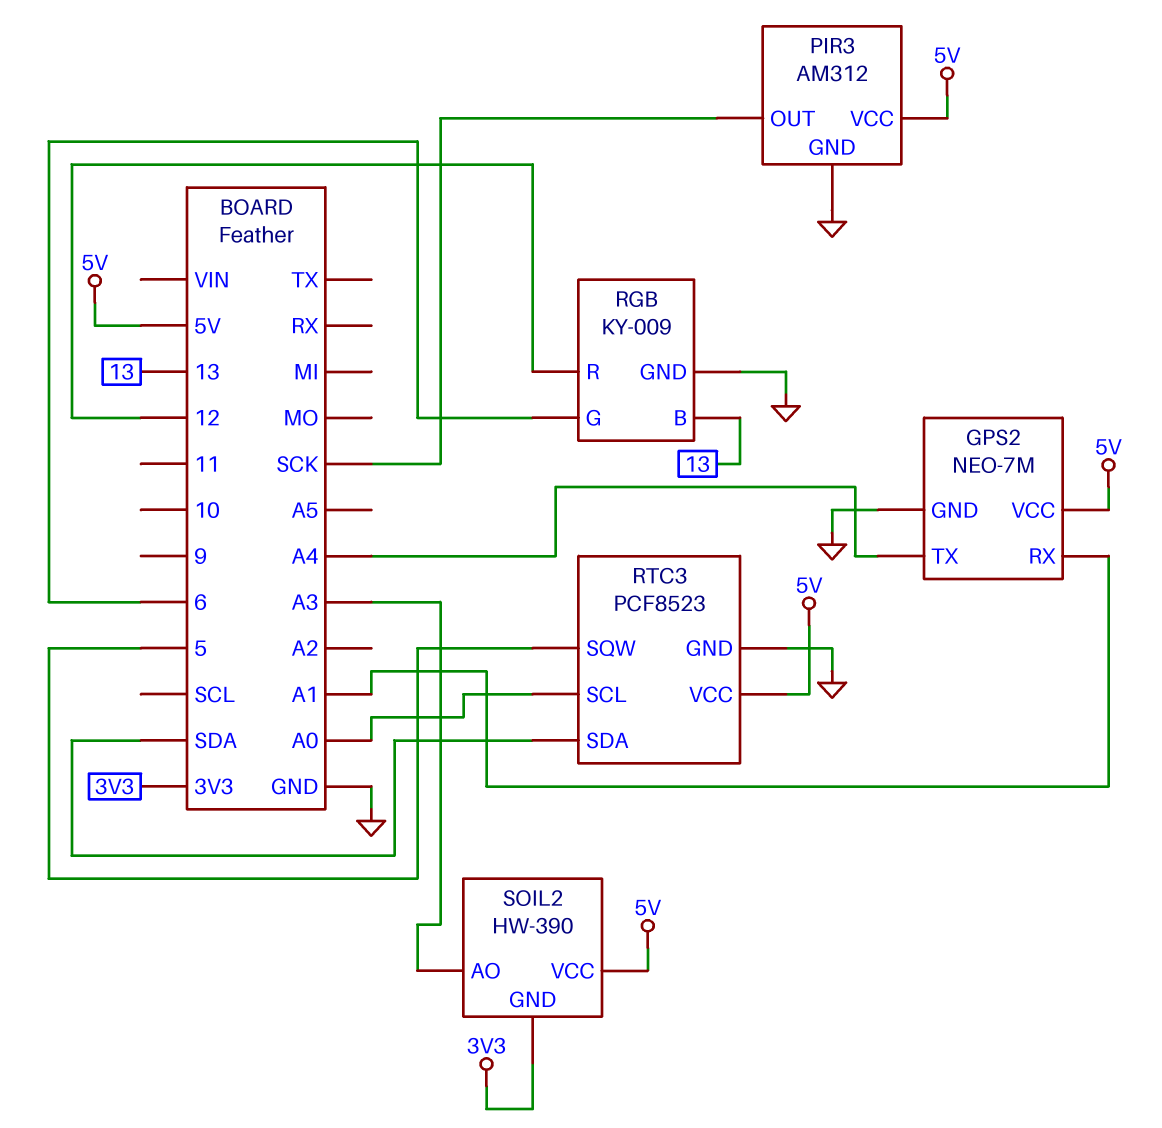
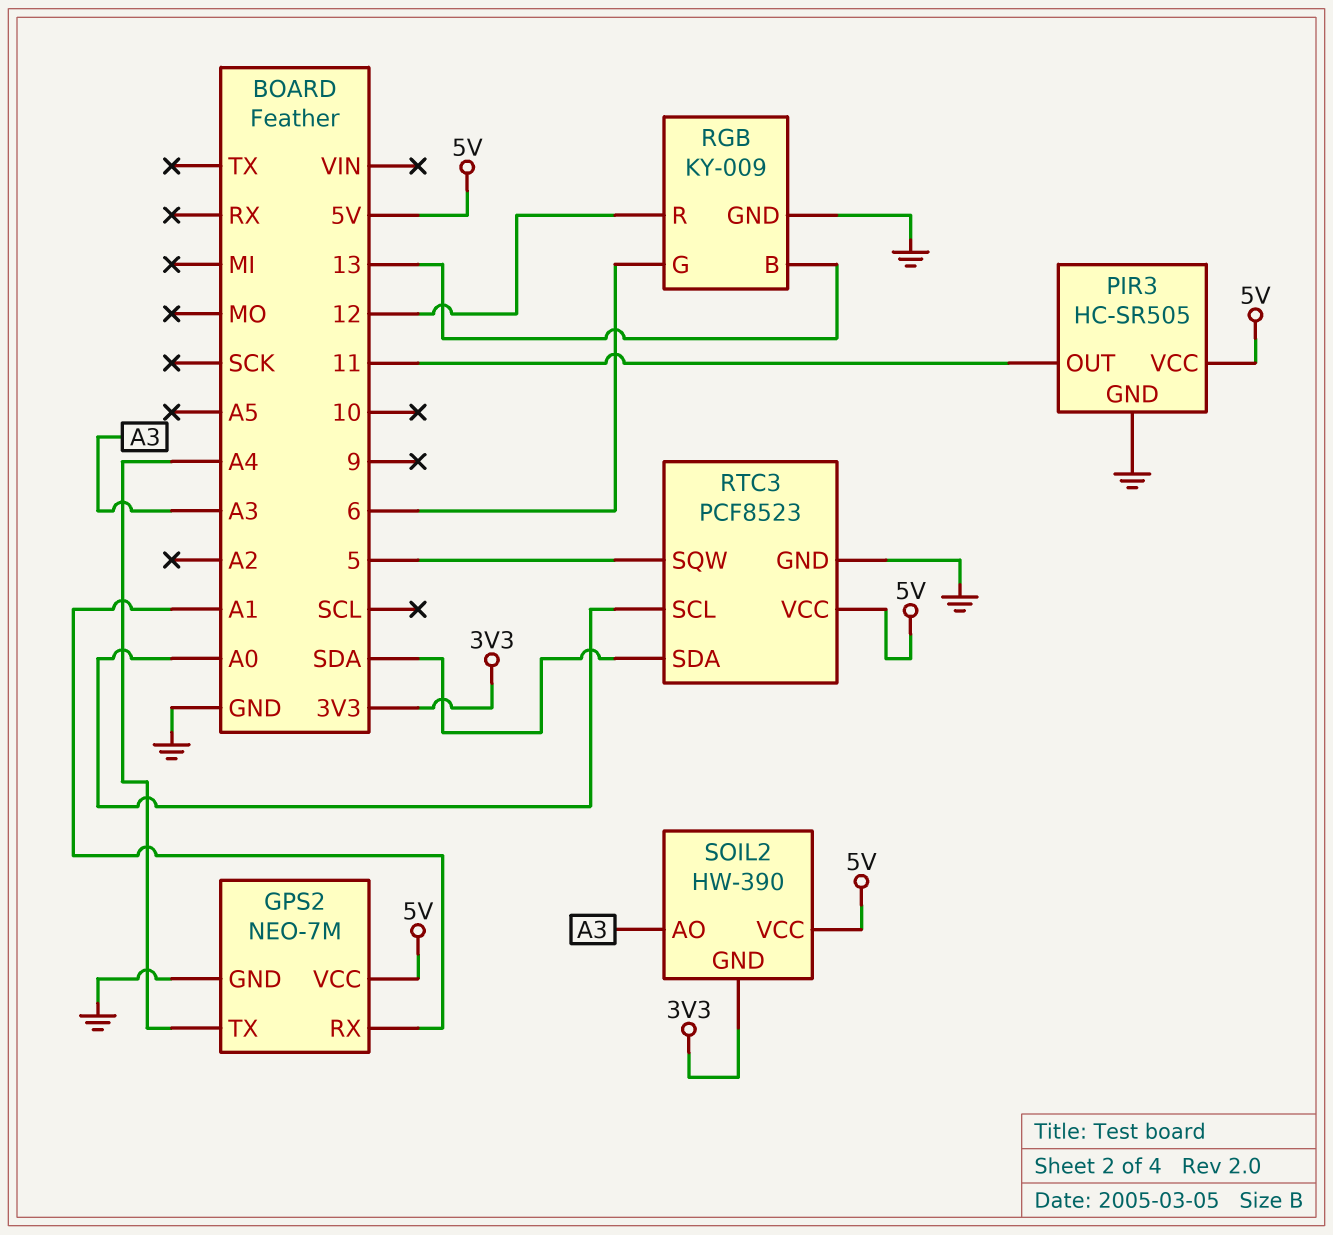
PIR3: AM312 -> HC-SR505
PIR3 pin OUT: SCK -> 11

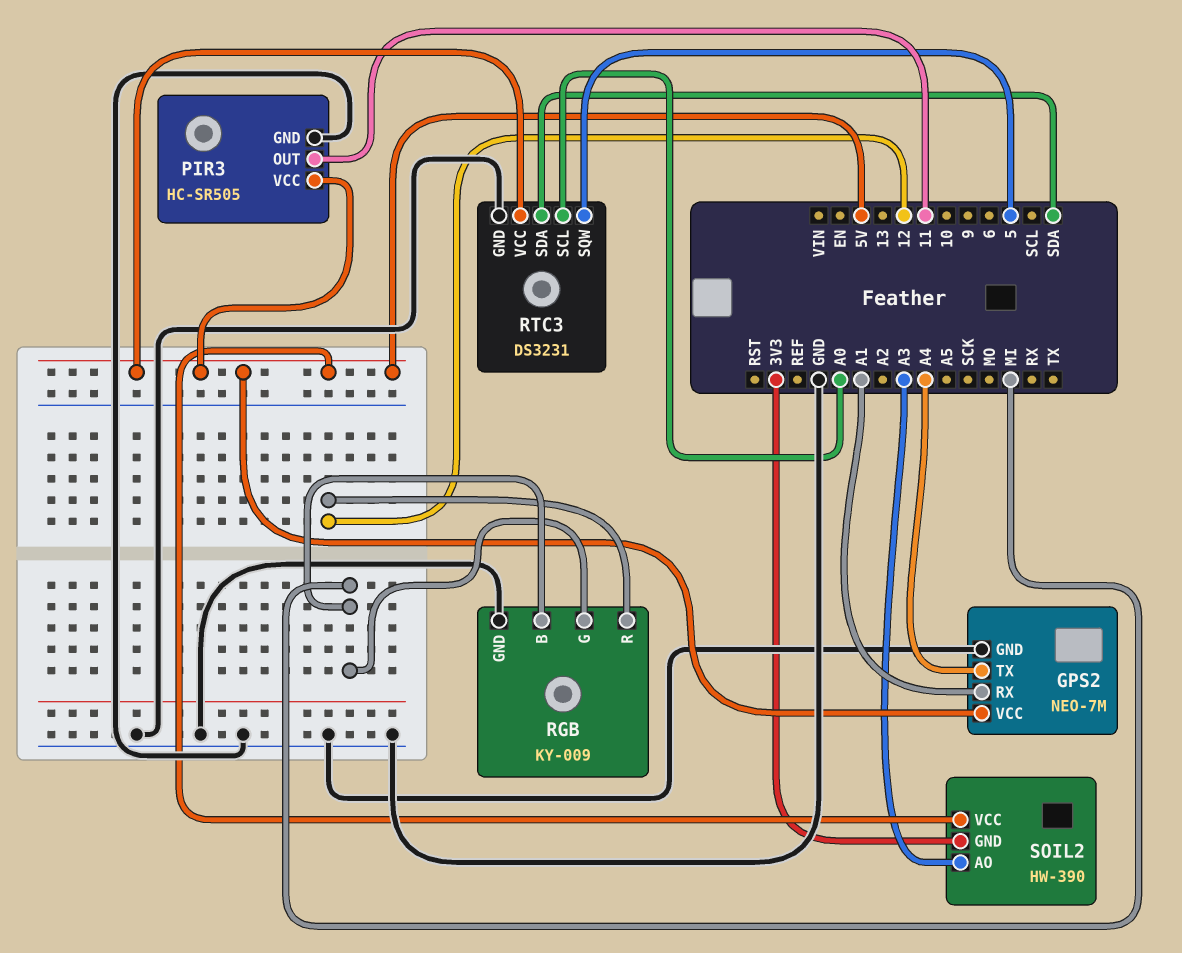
RGB pin B: 13 -> MI
RGB pin G: 6 -> MI
RTC3: PCF8523 -> DS3231

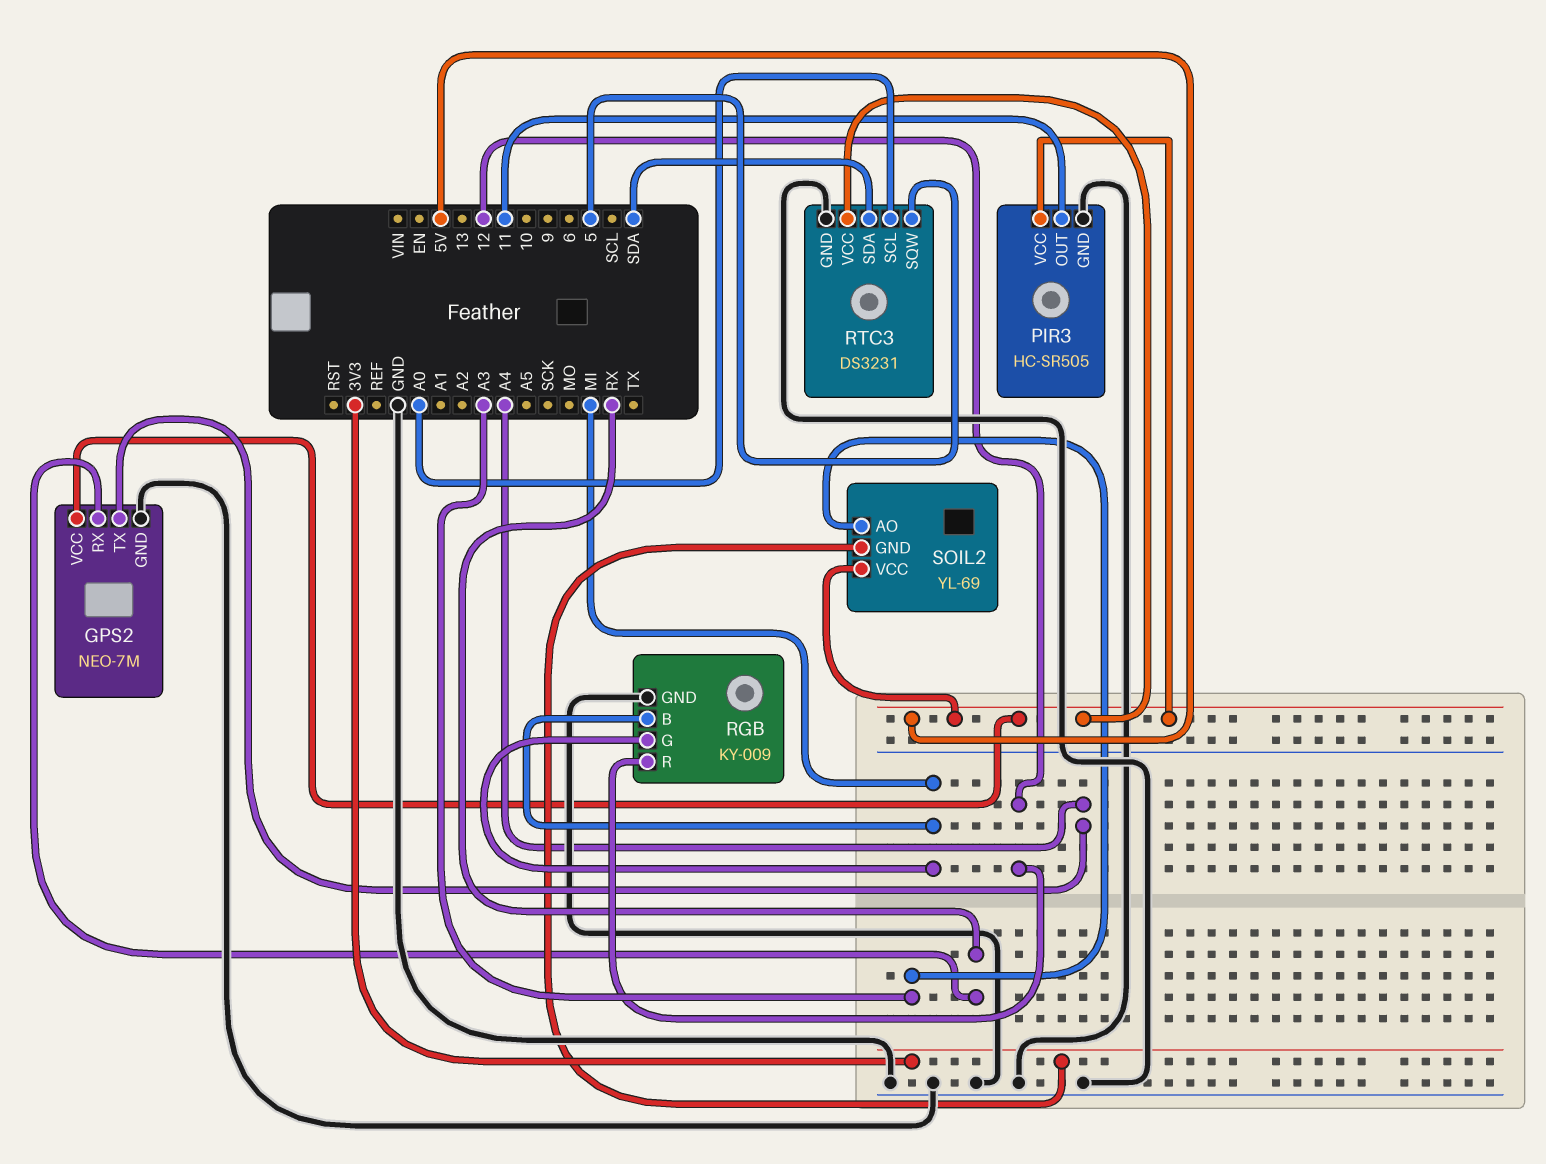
GPS2 pin RX: A1 -> RX
SOIL2: HW-390 -> YL-69

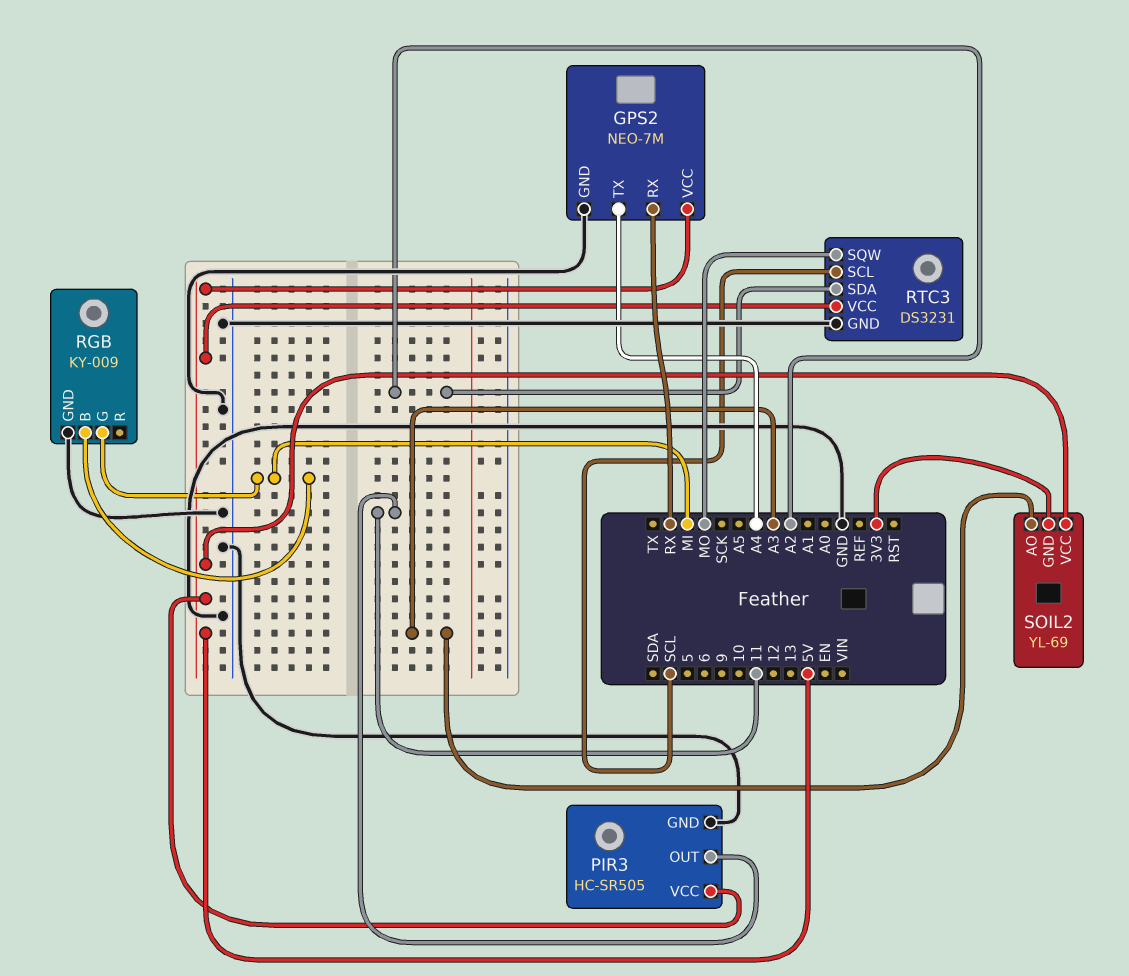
RGB pin R: 12 -> none
RTC3 pin SCL: A0 -> SCL
RTC3 pin SDA: SDA -> A2
RTC3 pin SQW: 5 -> MO

